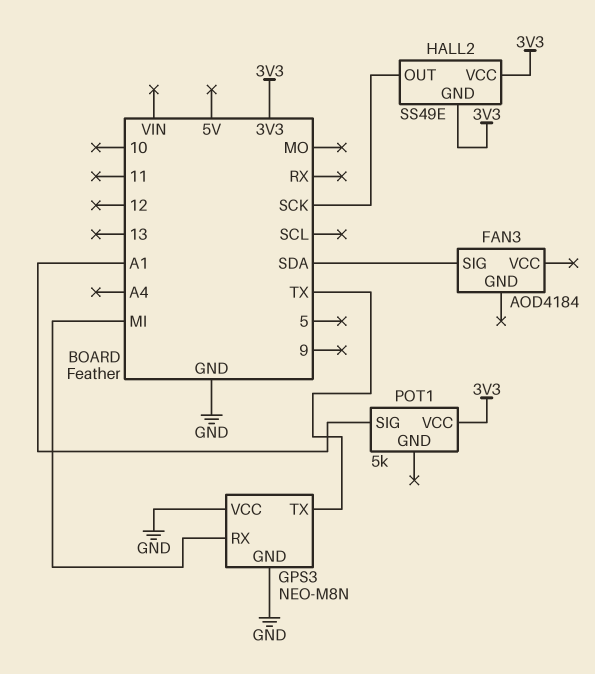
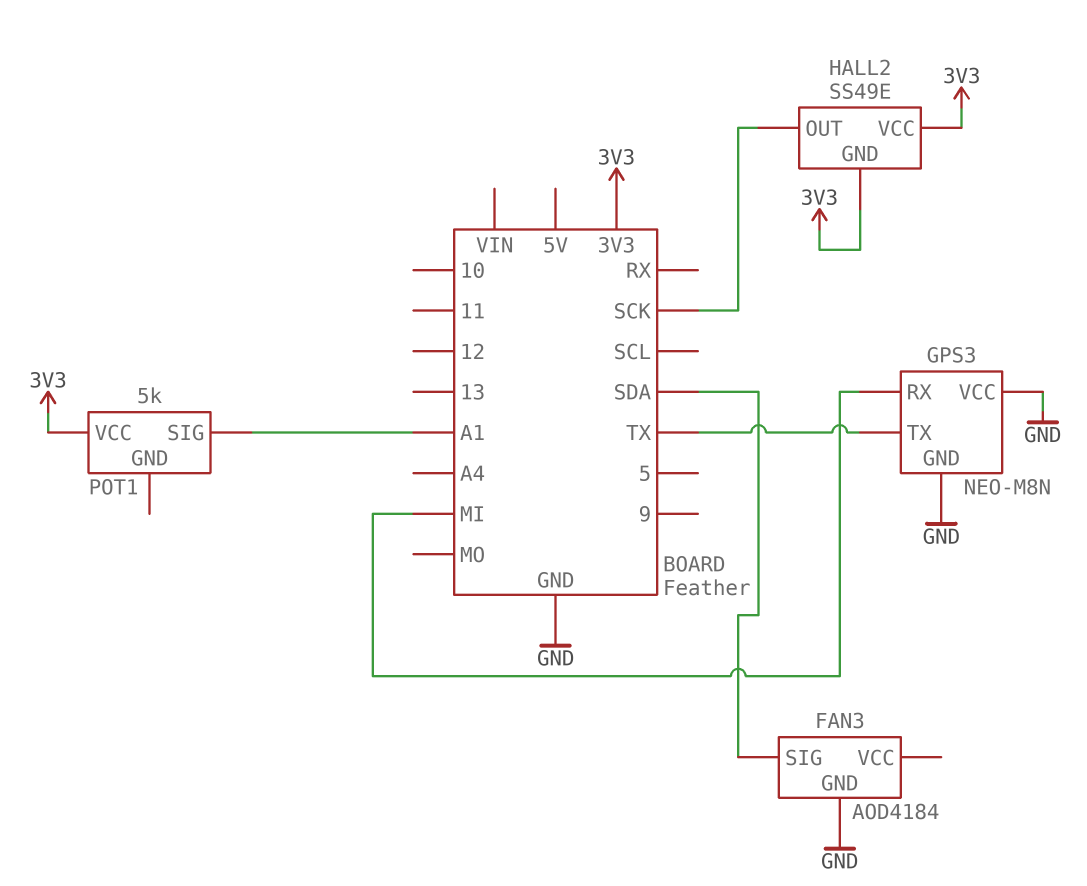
FAN3 pin GND: none -> GND

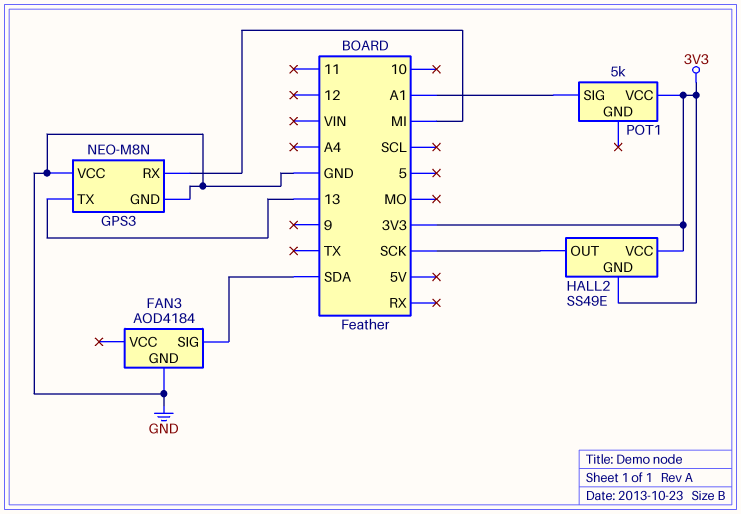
GPS3 pin TX: TX -> 13

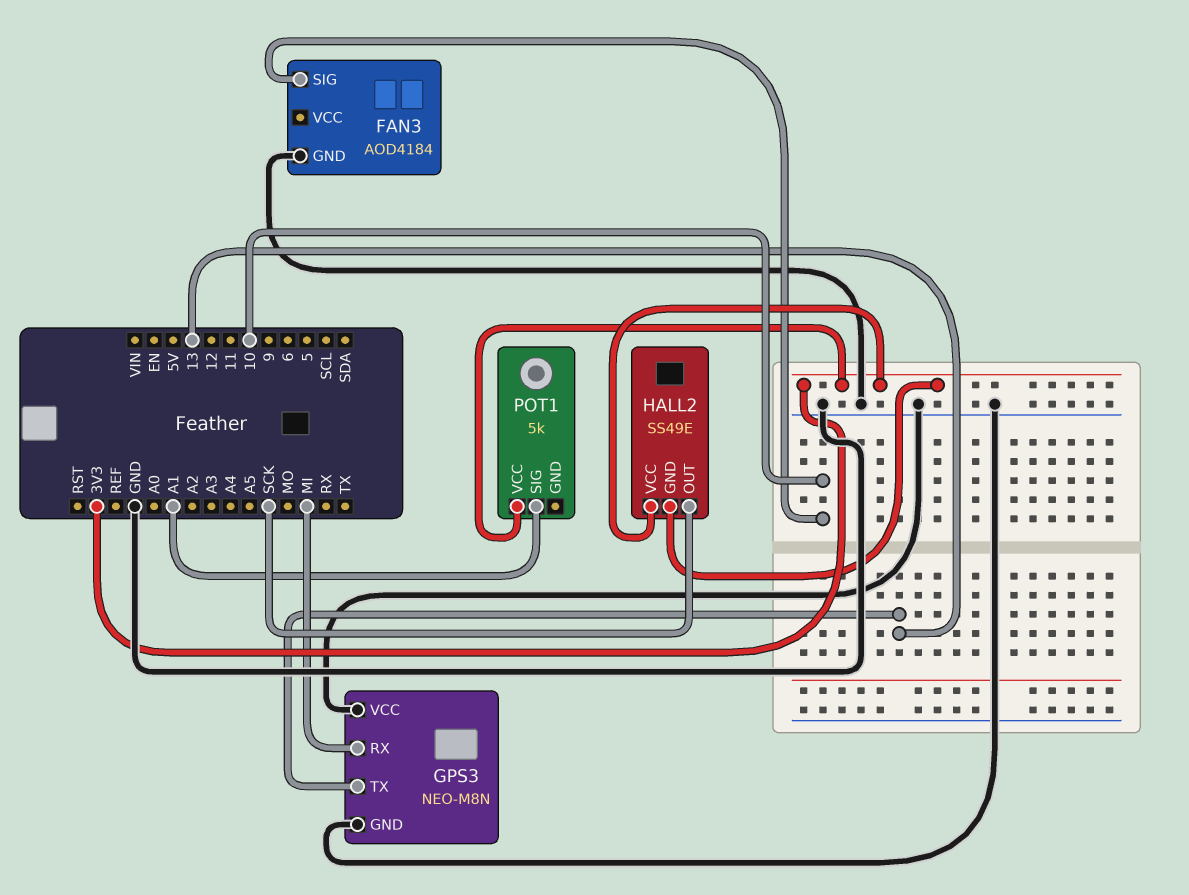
FAN3 pin SIG: SDA -> 10

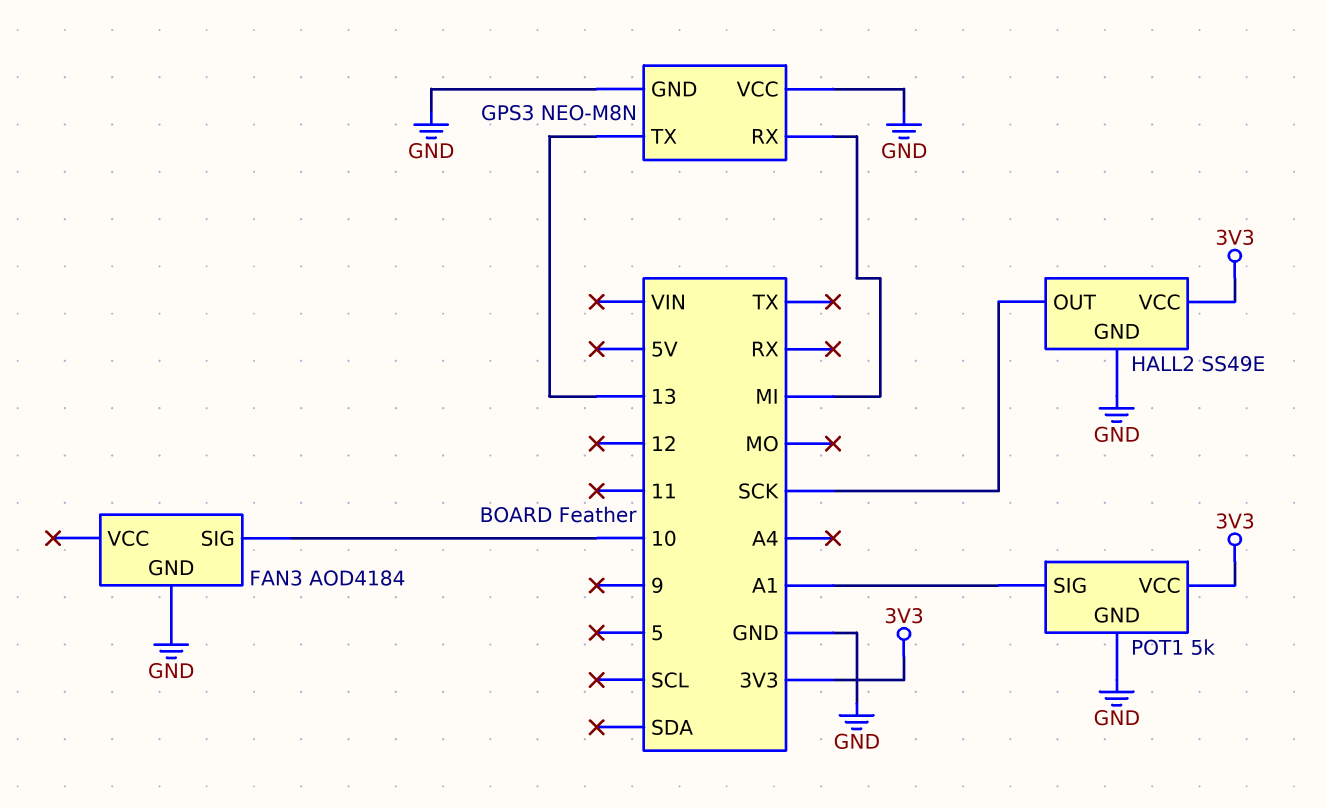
HALL2 pin GND: 3V3 -> GND
POT1 pin GND: none -> GND

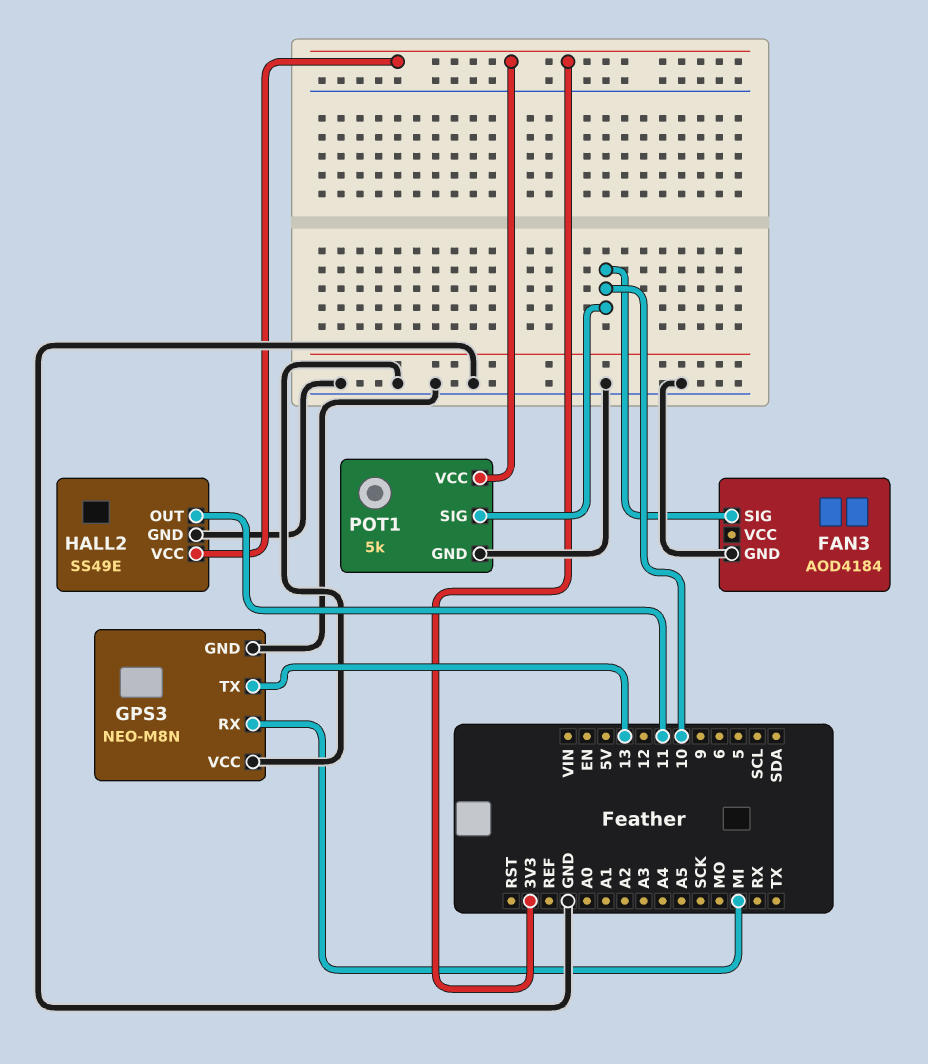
HALL2 pin OUT: SCK -> 11
POT1 pin SIG: A1 -> 10

